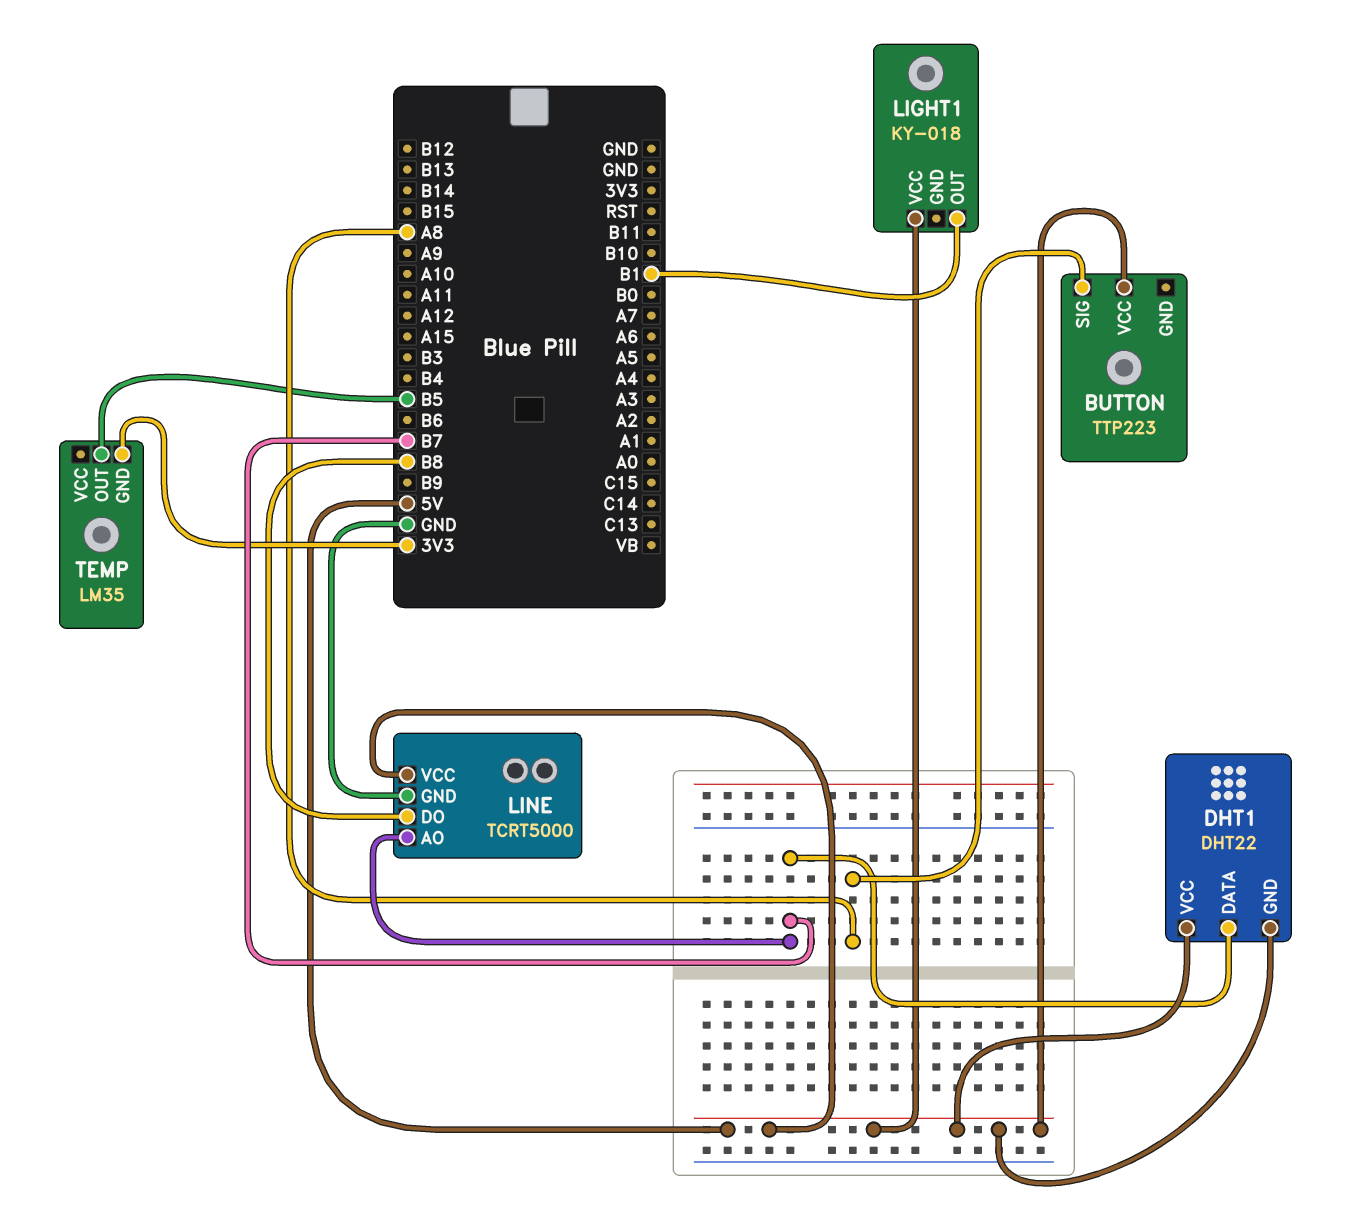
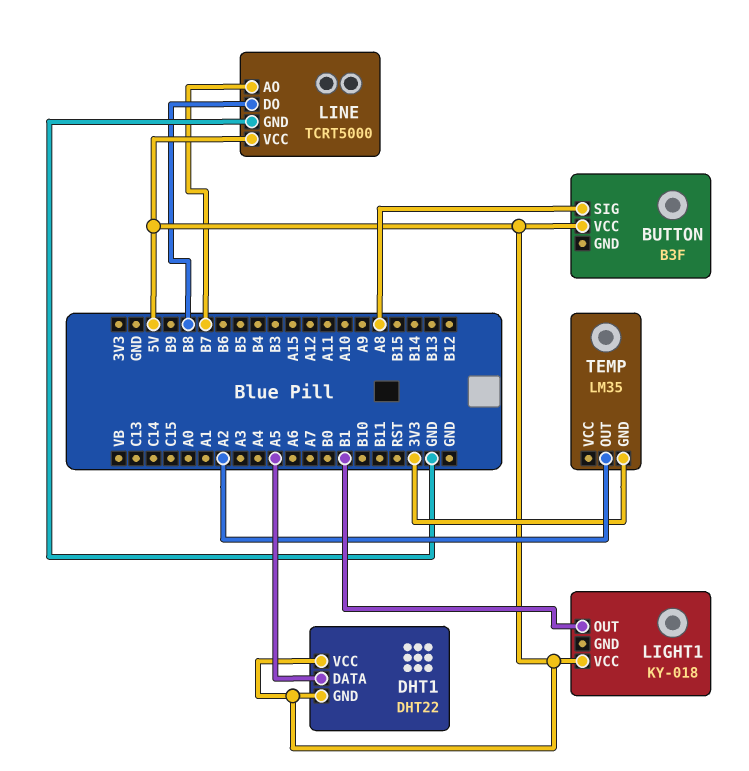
BUTTON: TTP223 -> B3F
DHT1 pin DATA: B7 -> A5
TEMP pin OUT: B5 -> A2

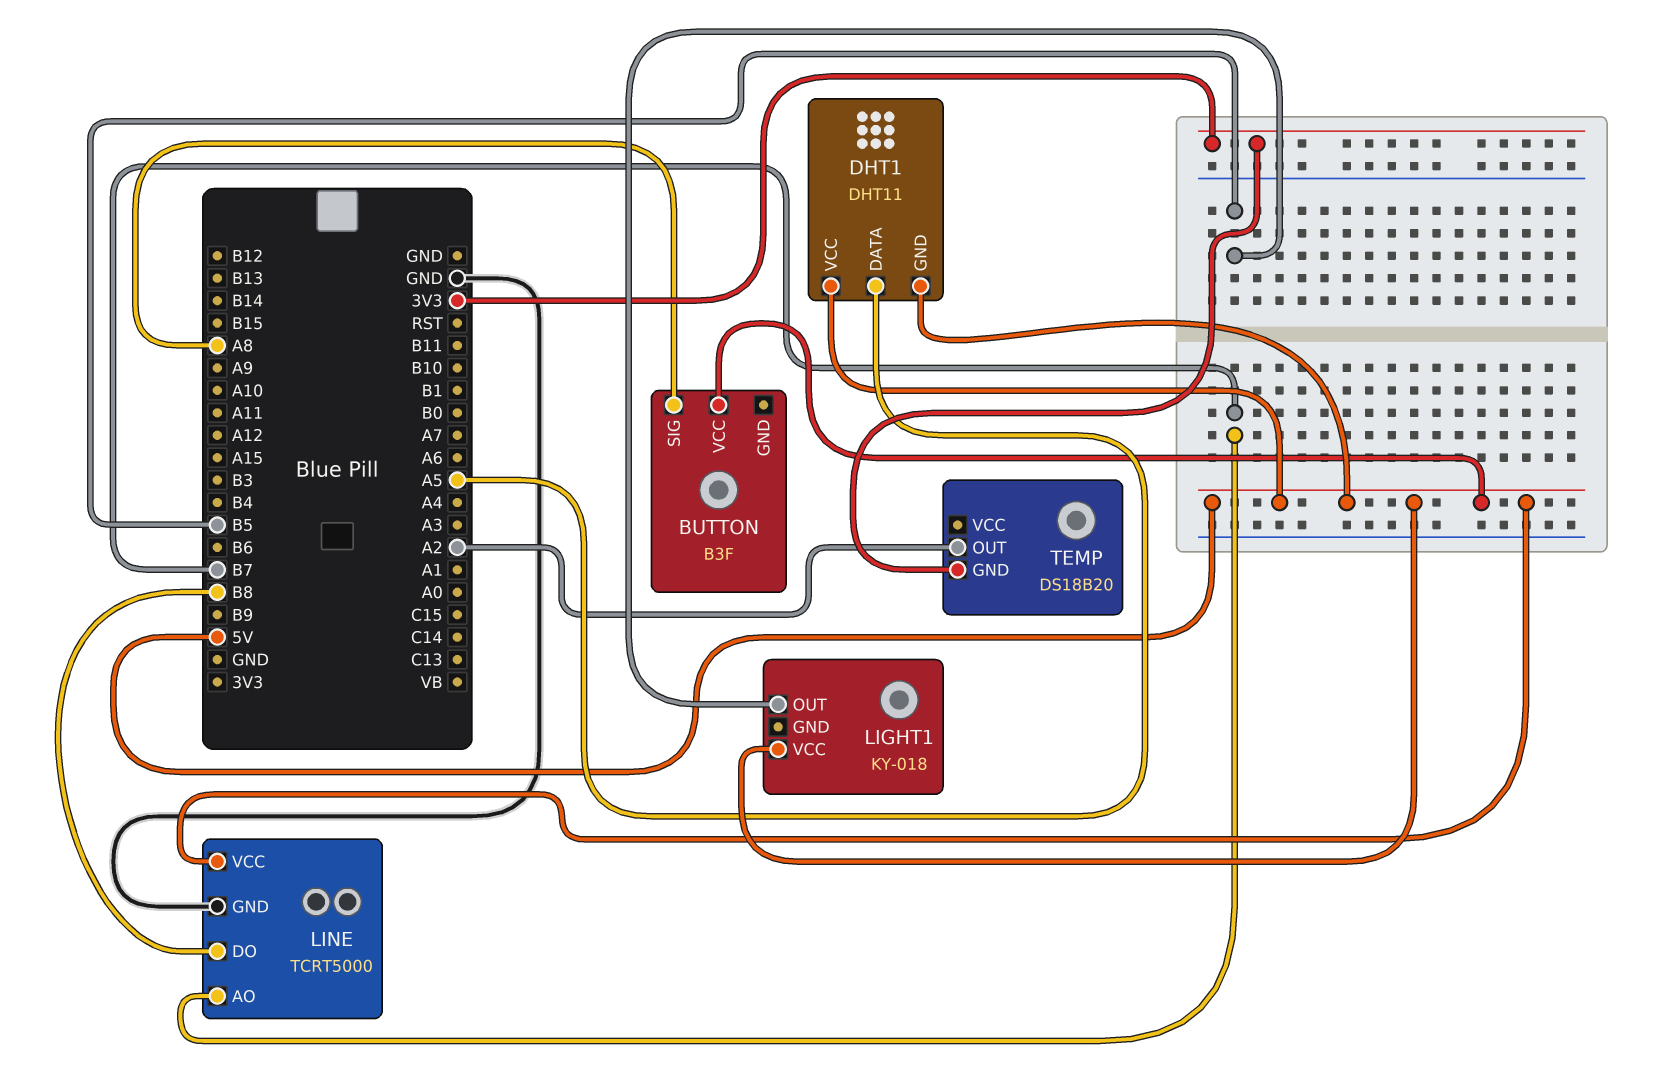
DHT1: DHT22 -> DHT11
LIGHT1 pin OUT: B1 -> B5
TEMP: LM35 -> DS18B20

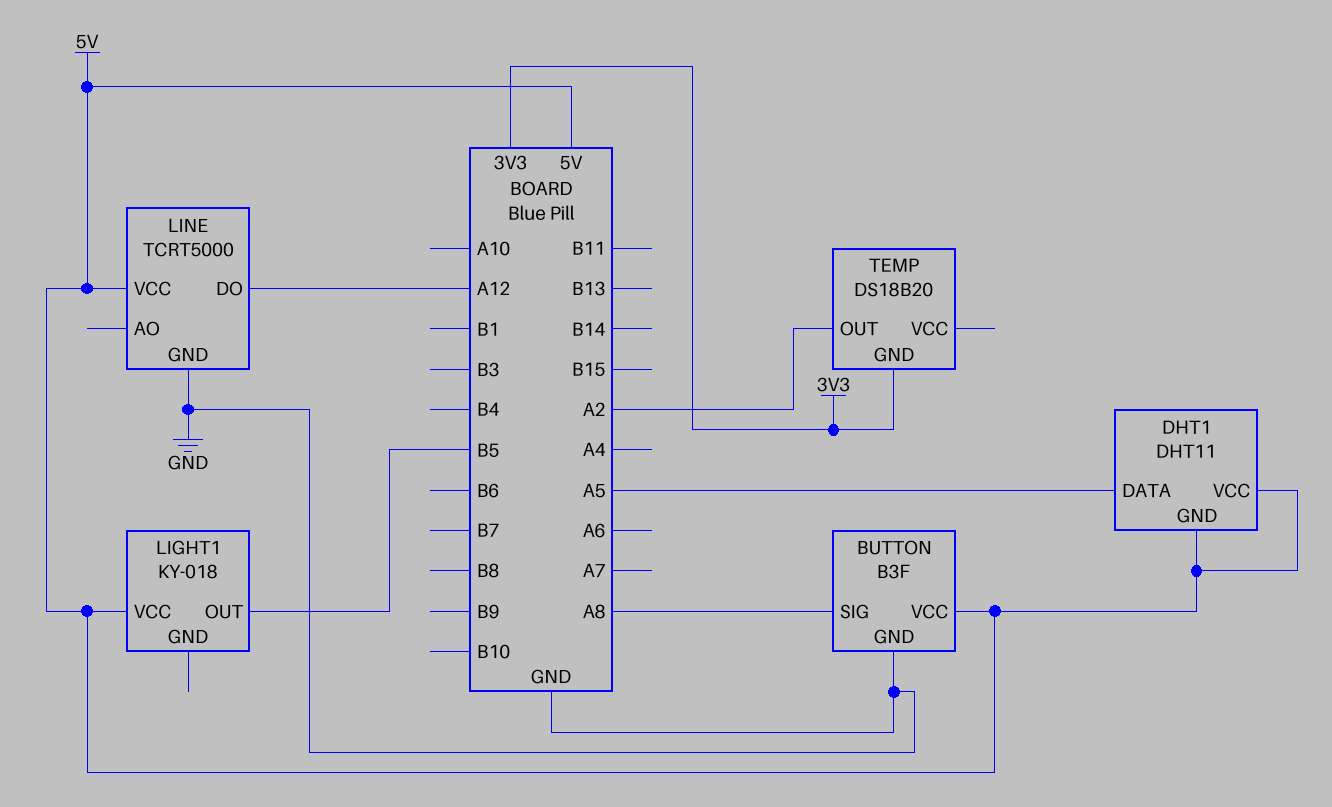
BUTTON pin GND: none -> GND
LINE pin AO: B7 -> none
LINE pin DO: B8 -> A12

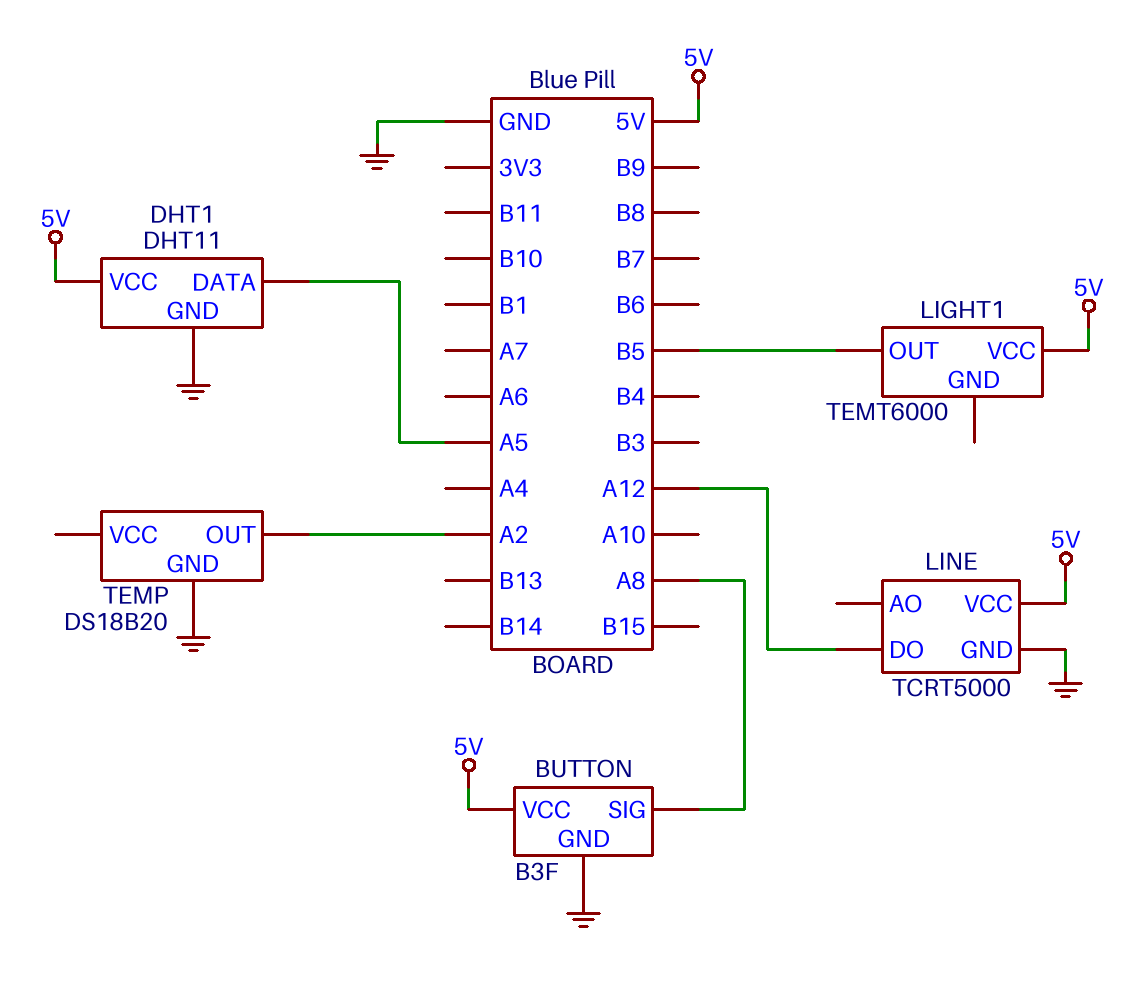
DHT1 pin GND: 5V -> GND
LIGHT1: KY-018 -> TEMT6000
TEMP pin GND: 3V3 -> GND

